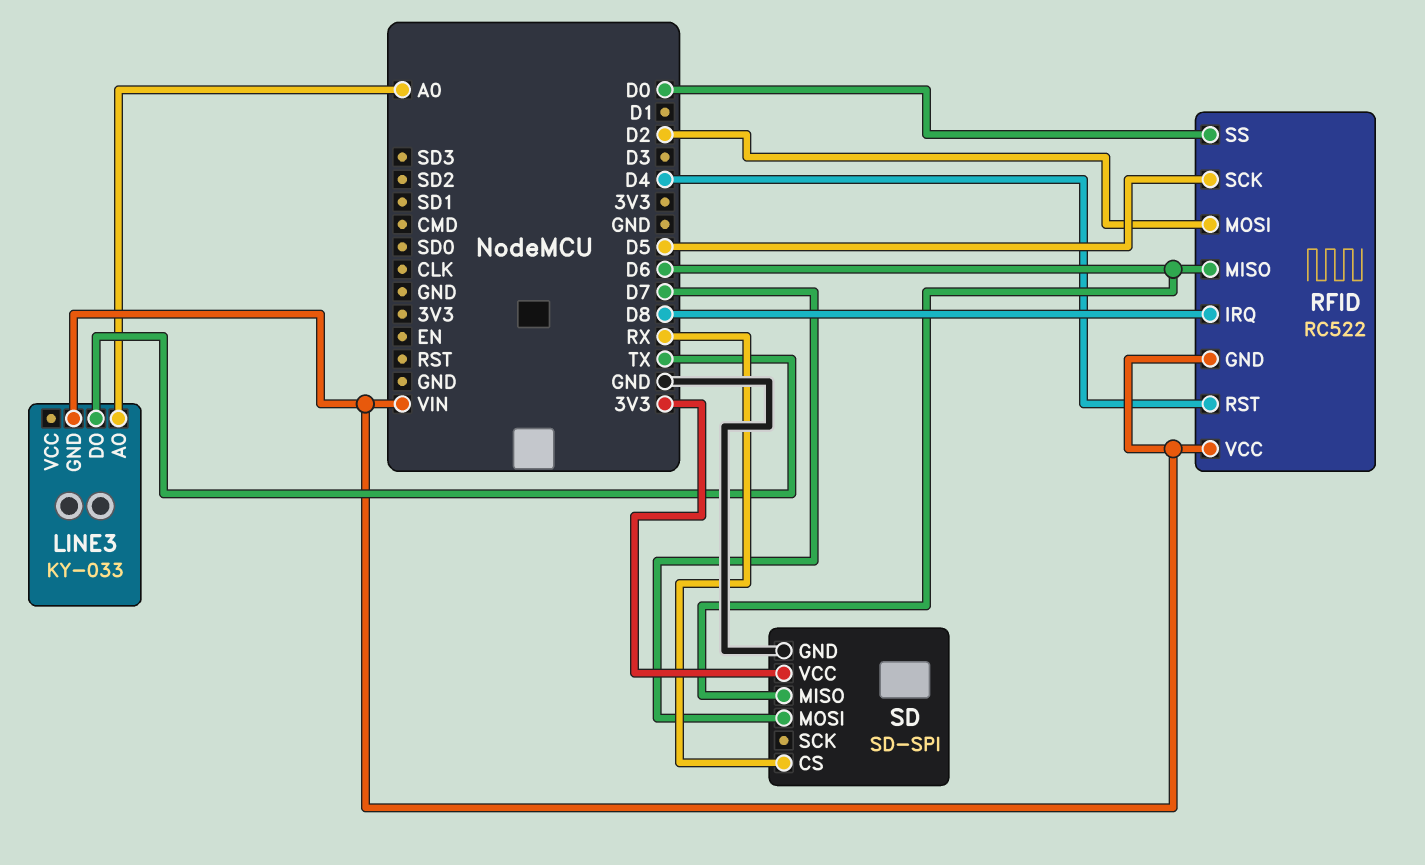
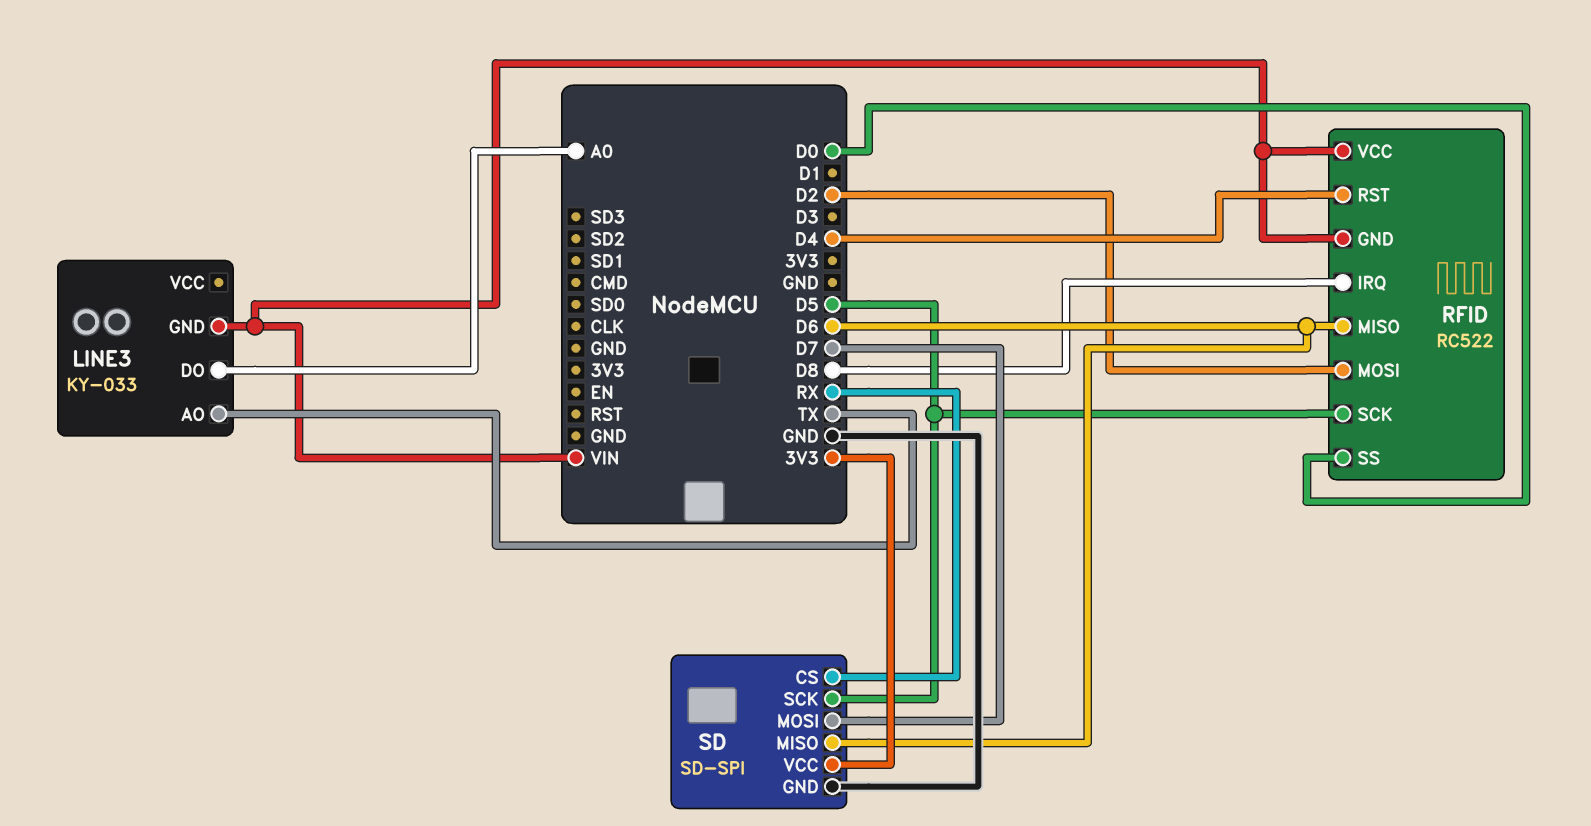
LINE3 pin AO: A0 -> TX
LINE3 pin DO: TX -> A0
SD pin SCK: none -> D5

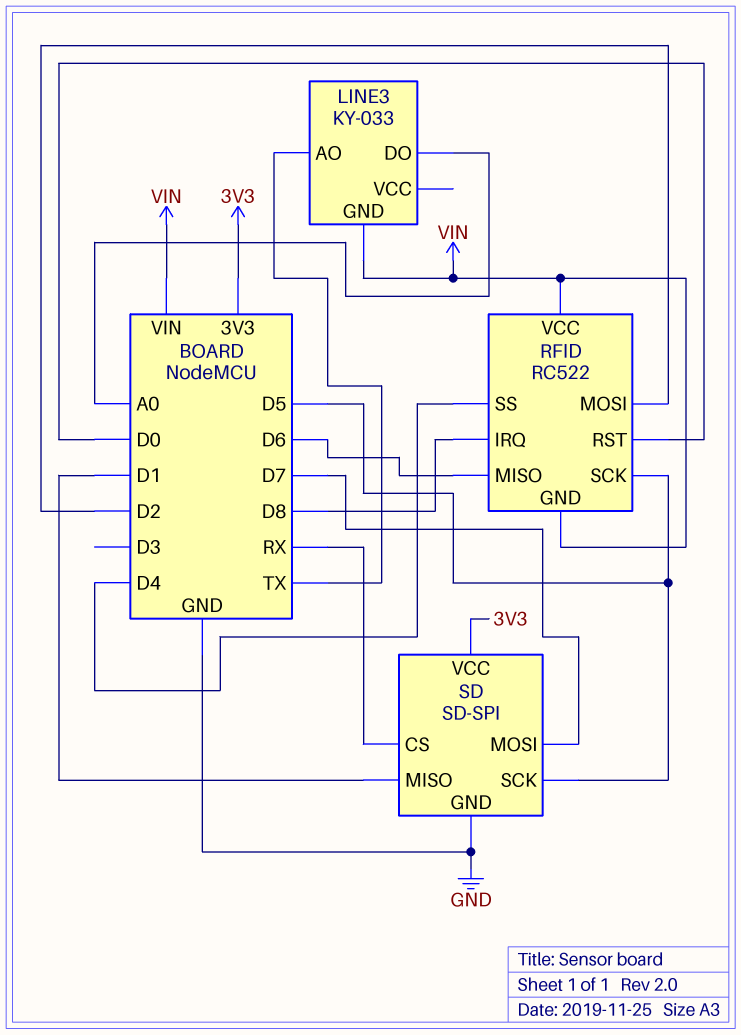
RFID pin RST: D4 -> D0
RFID pin SS: D0 -> D4
SD pin MISO: D6 -> D1

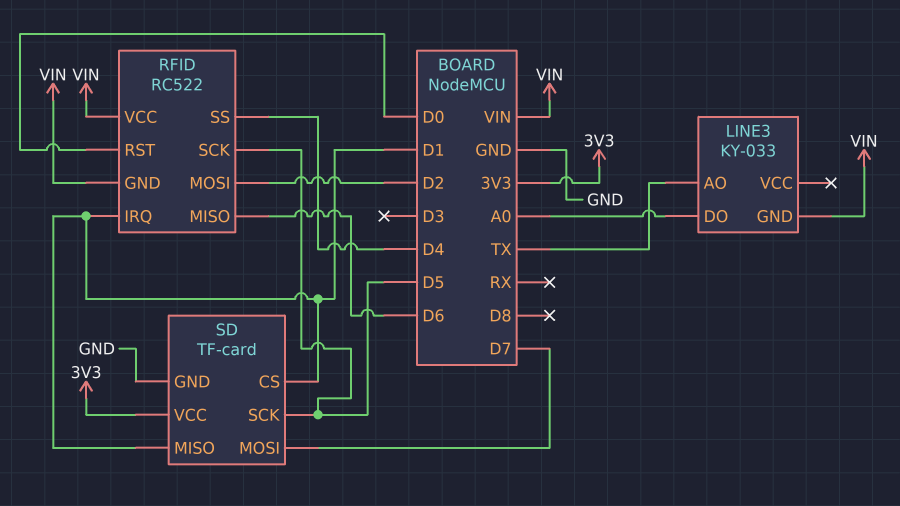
RFID pin IRQ: D8 -> D1
SD: SD-SPI -> TF-card
SD pin CS: RX -> D1

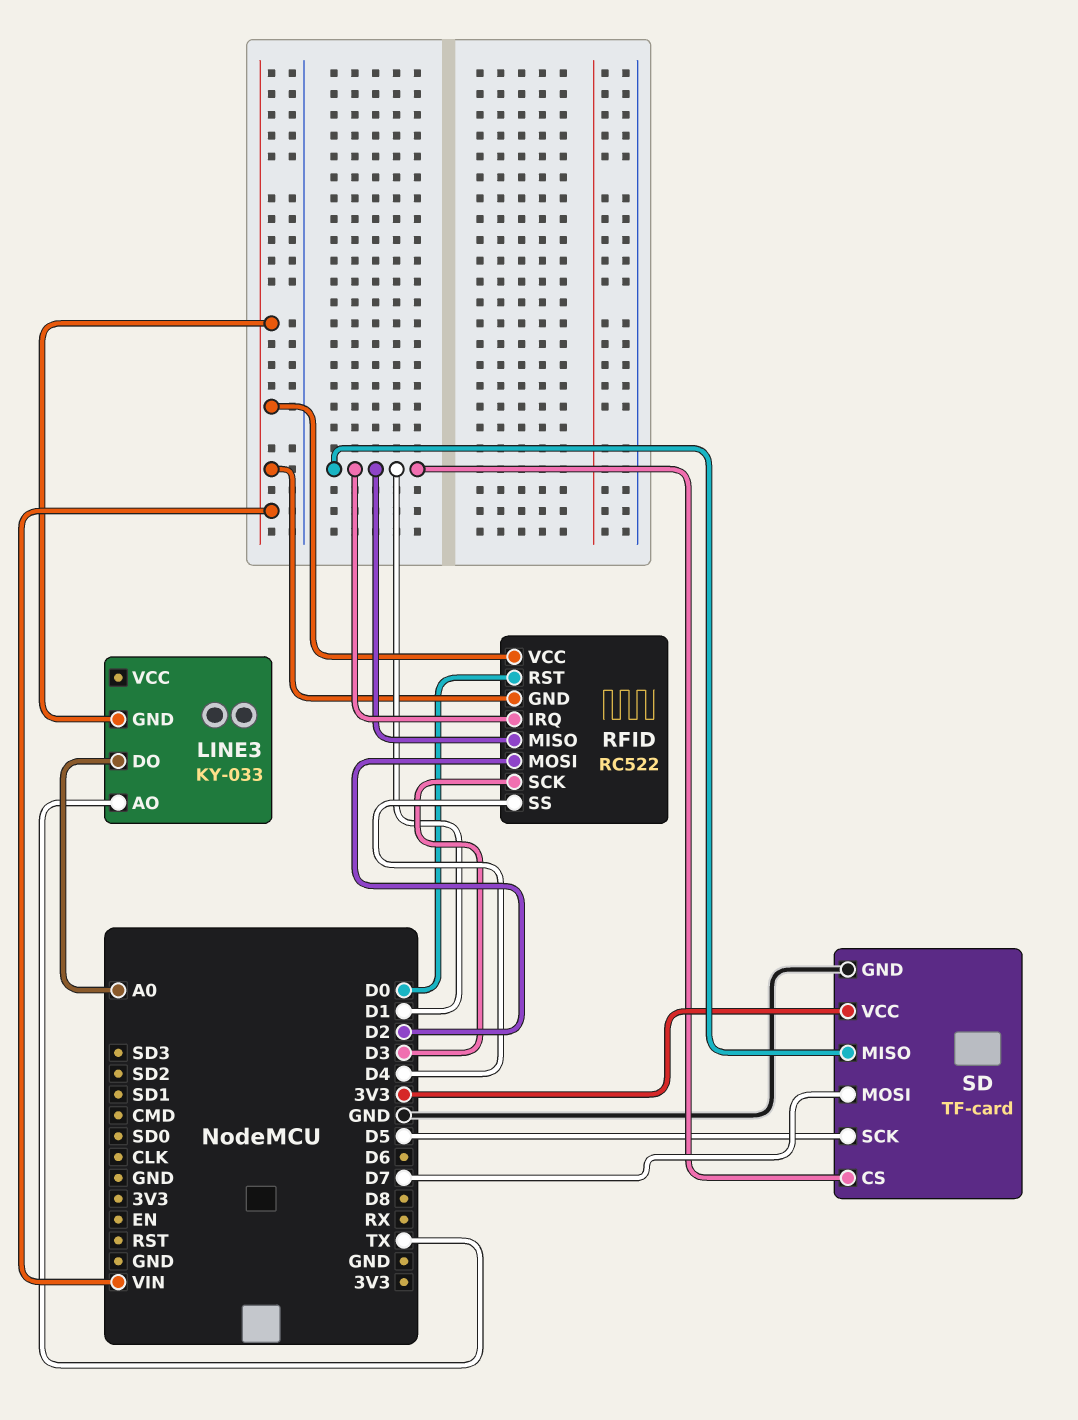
RFID pin MISO: D6 -> D1
RFID pin SCK: D5 -> D3

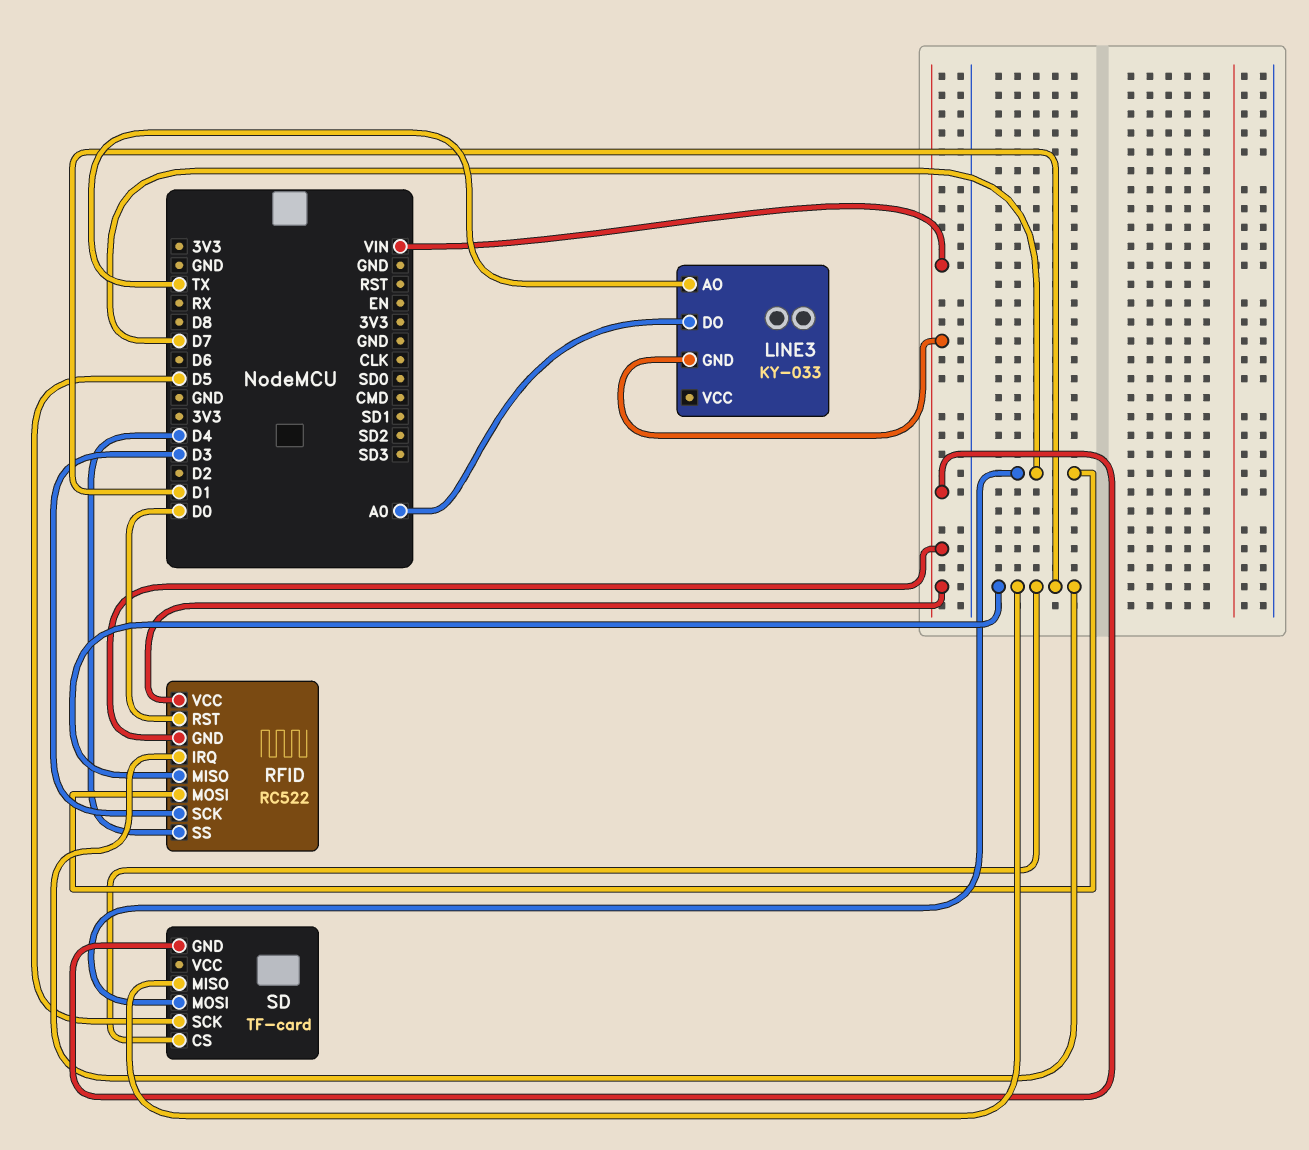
RFID pin MOSI: D2 -> D7
SD pin GND: GND -> VIN
SD pin VCC: 3V3 -> none

